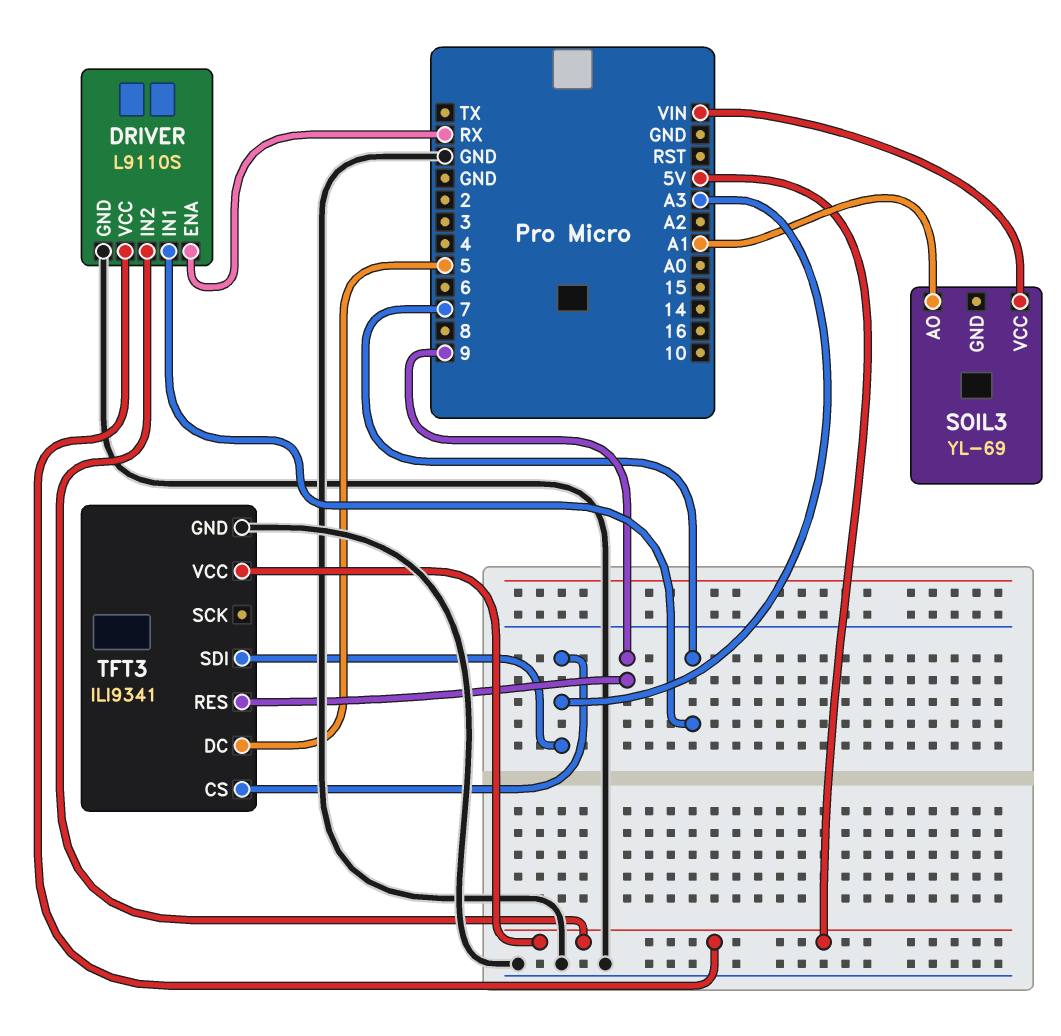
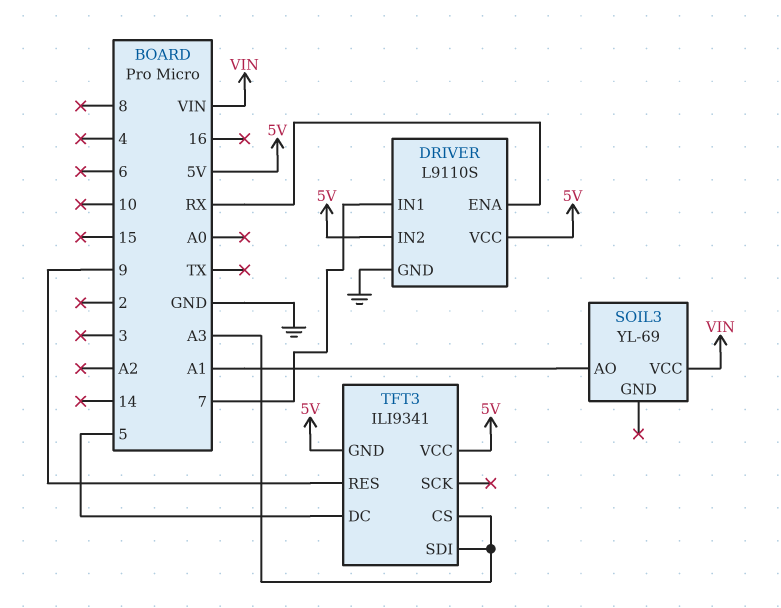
TFT3 pin GND: GND -> 5V

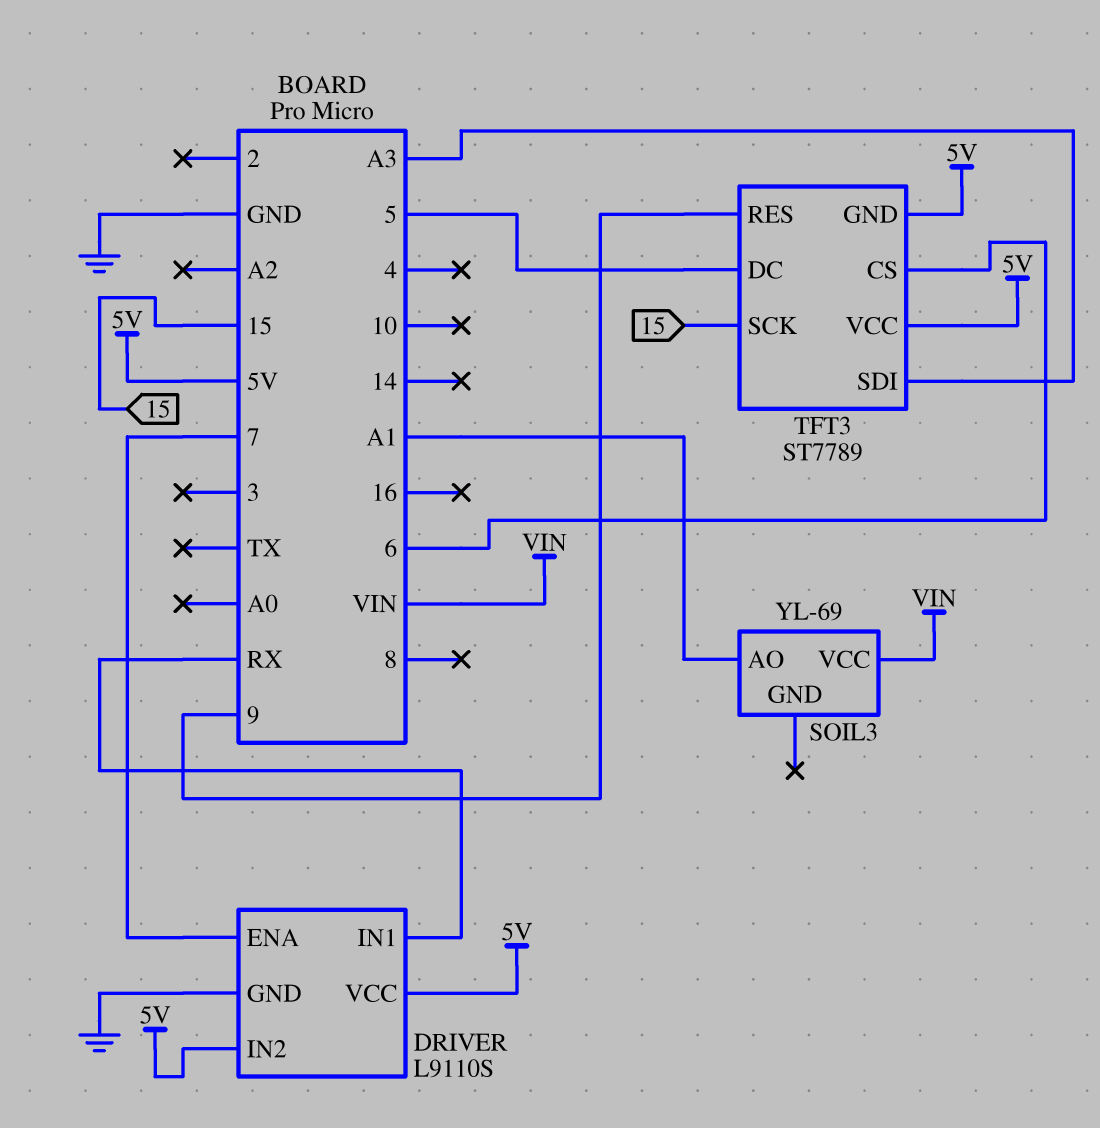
DRIVER pin ENA: RX -> 7
DRIVER pin IN1: 7 -> RX
TFT3: ILI9341 -> ST7789
TFT3 pin CS: A3 -> 6
TFT3 pin SCK: none -> 15

